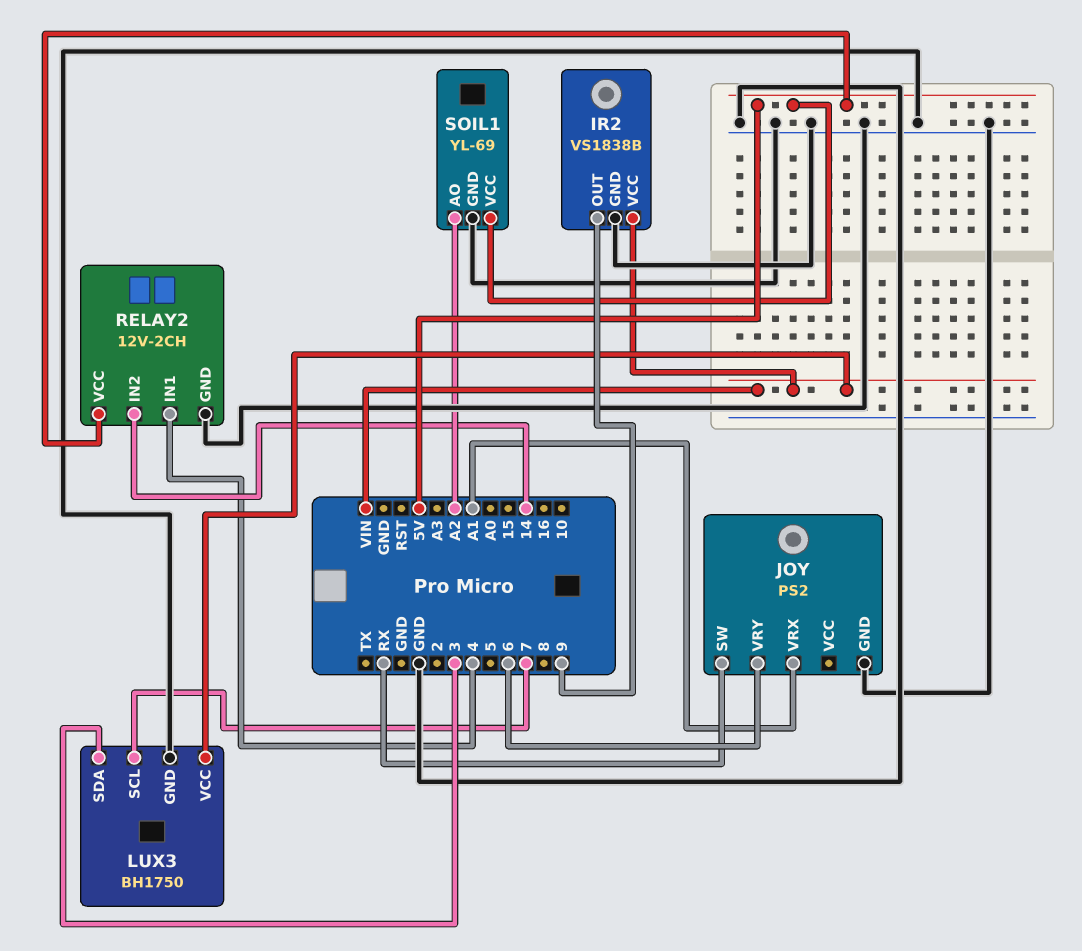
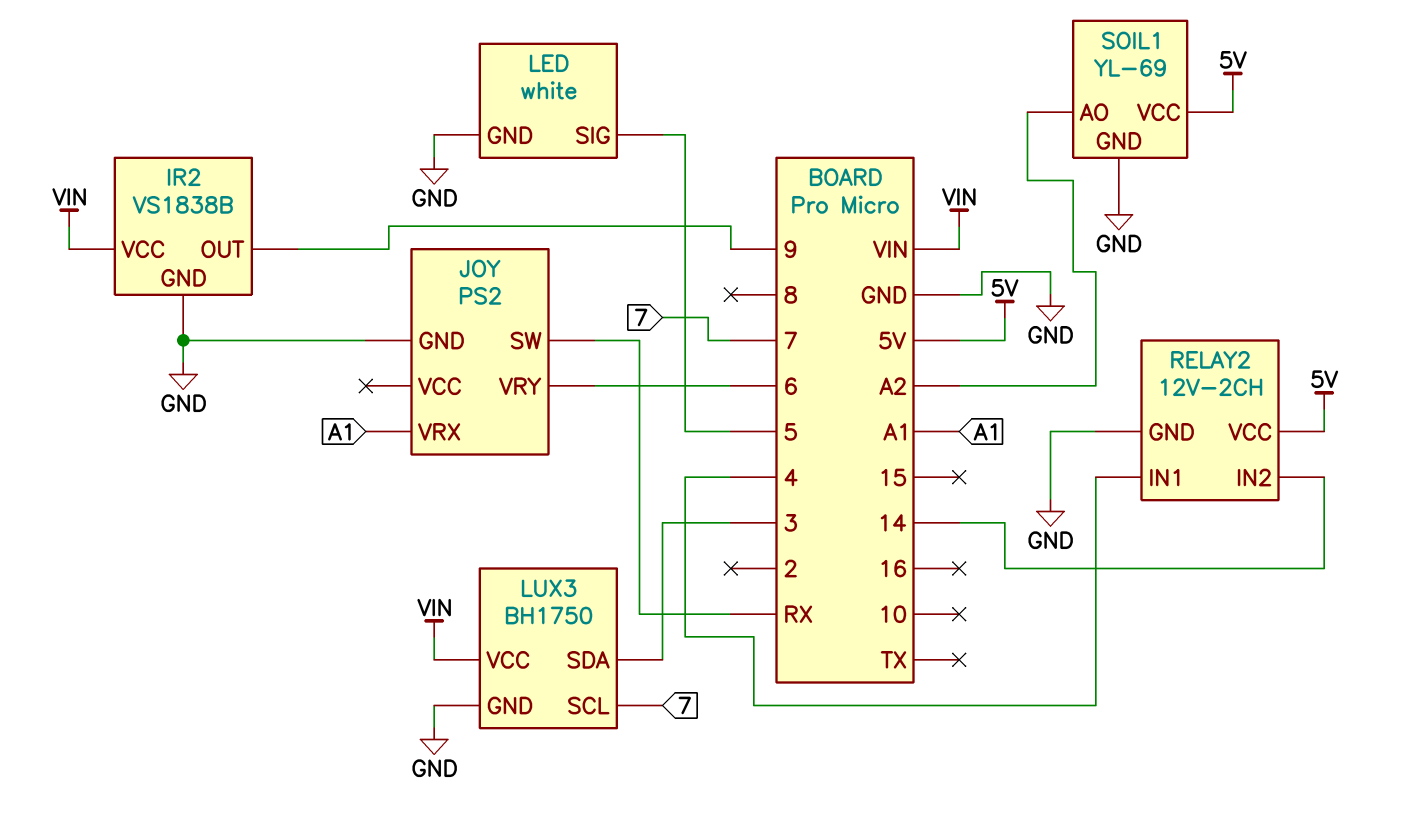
LED: none -> white
LED pin GND: none -> GND
LED pin SIG: none -> 5

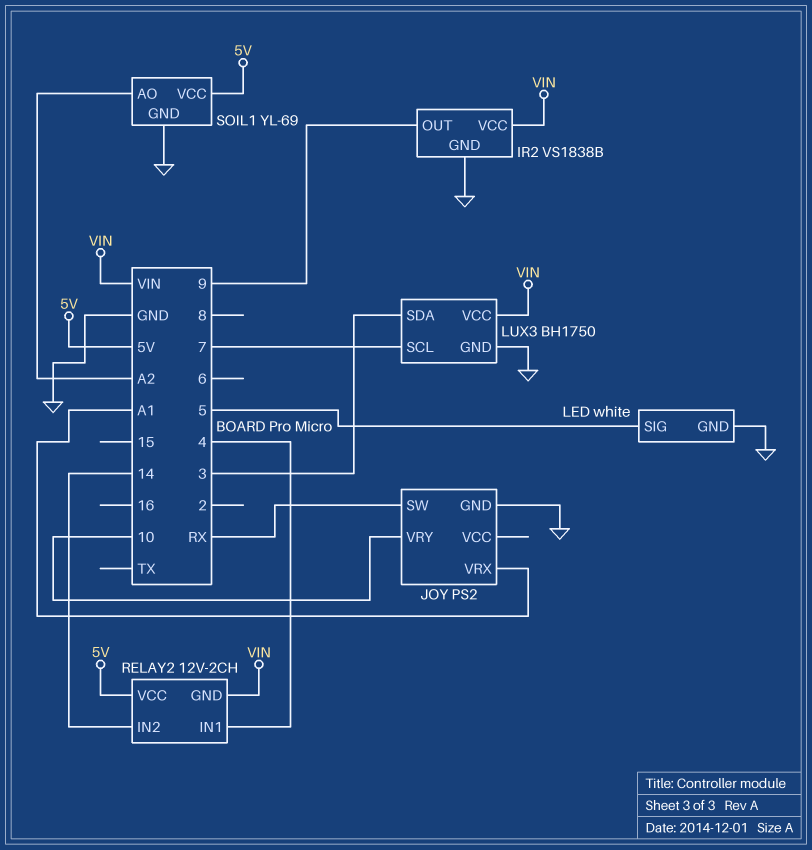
JOY pin VRY: 6 -> 10
RELAY2 pin GND: GND -> VIN

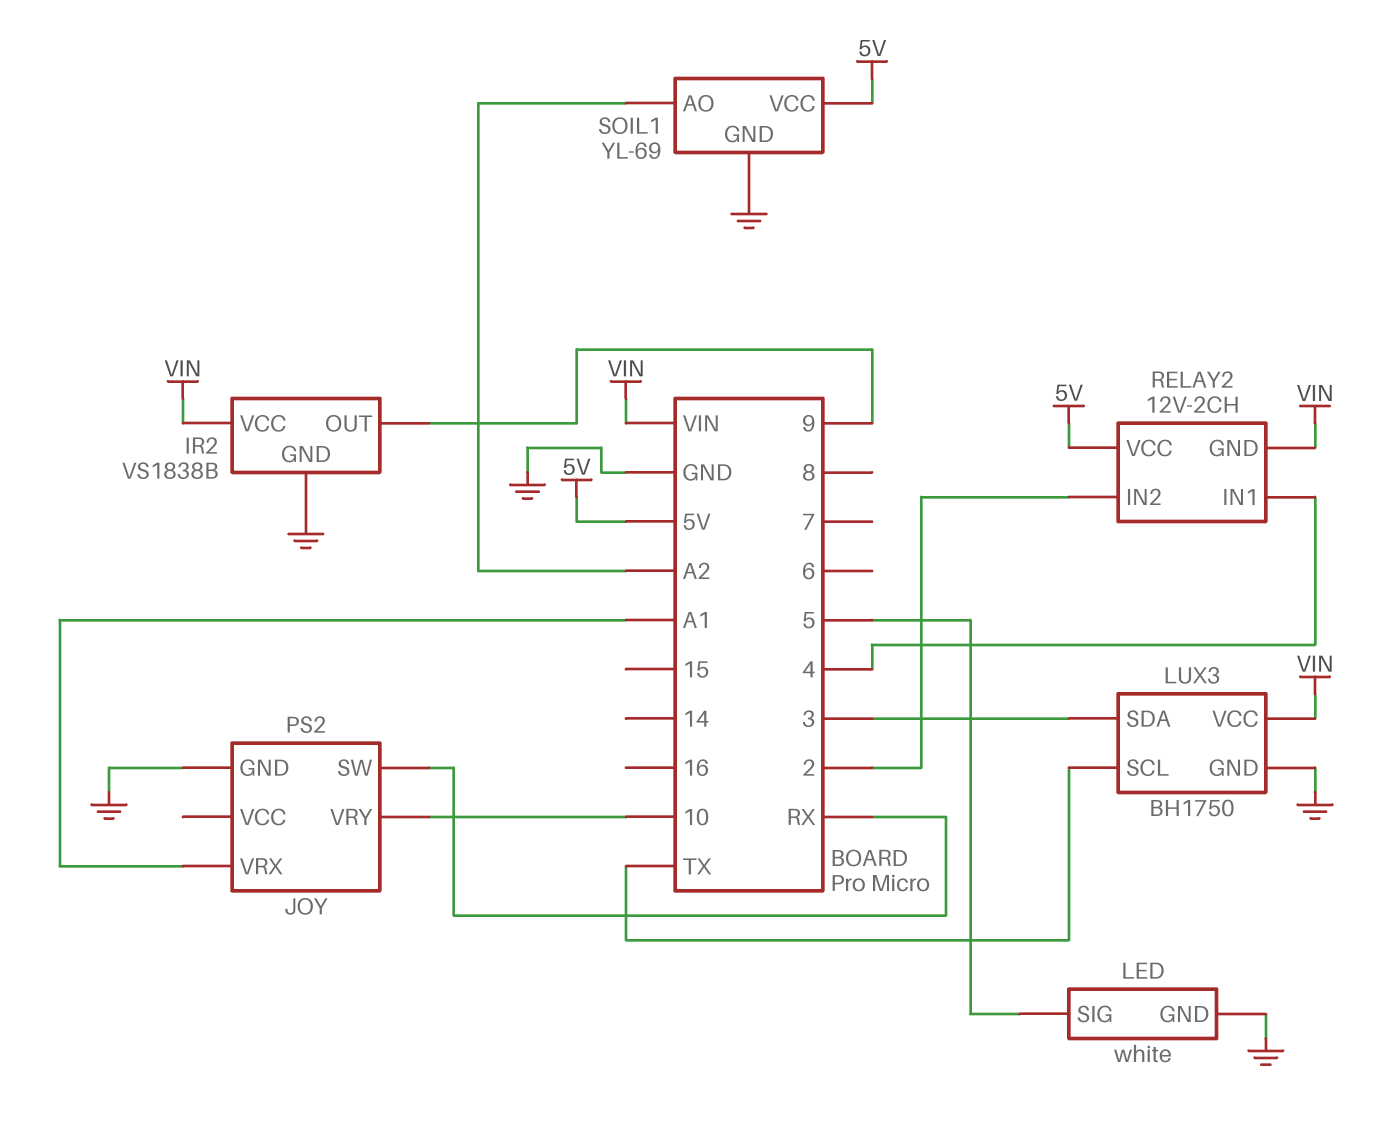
LUX3 pin SCL: 7 -> TX
RELAY2 pin IN2: 14 -> 2

